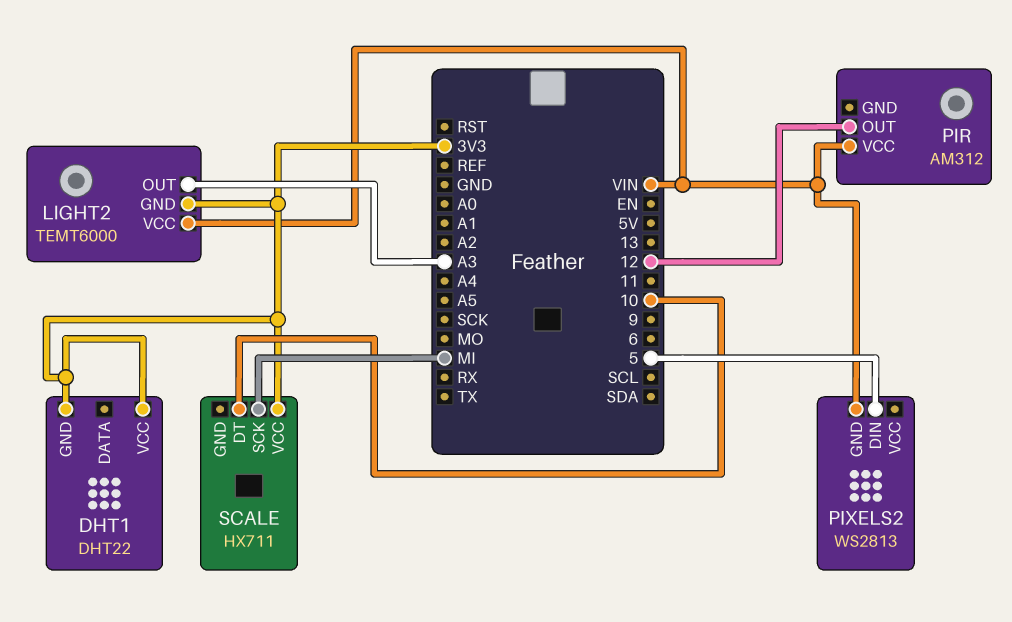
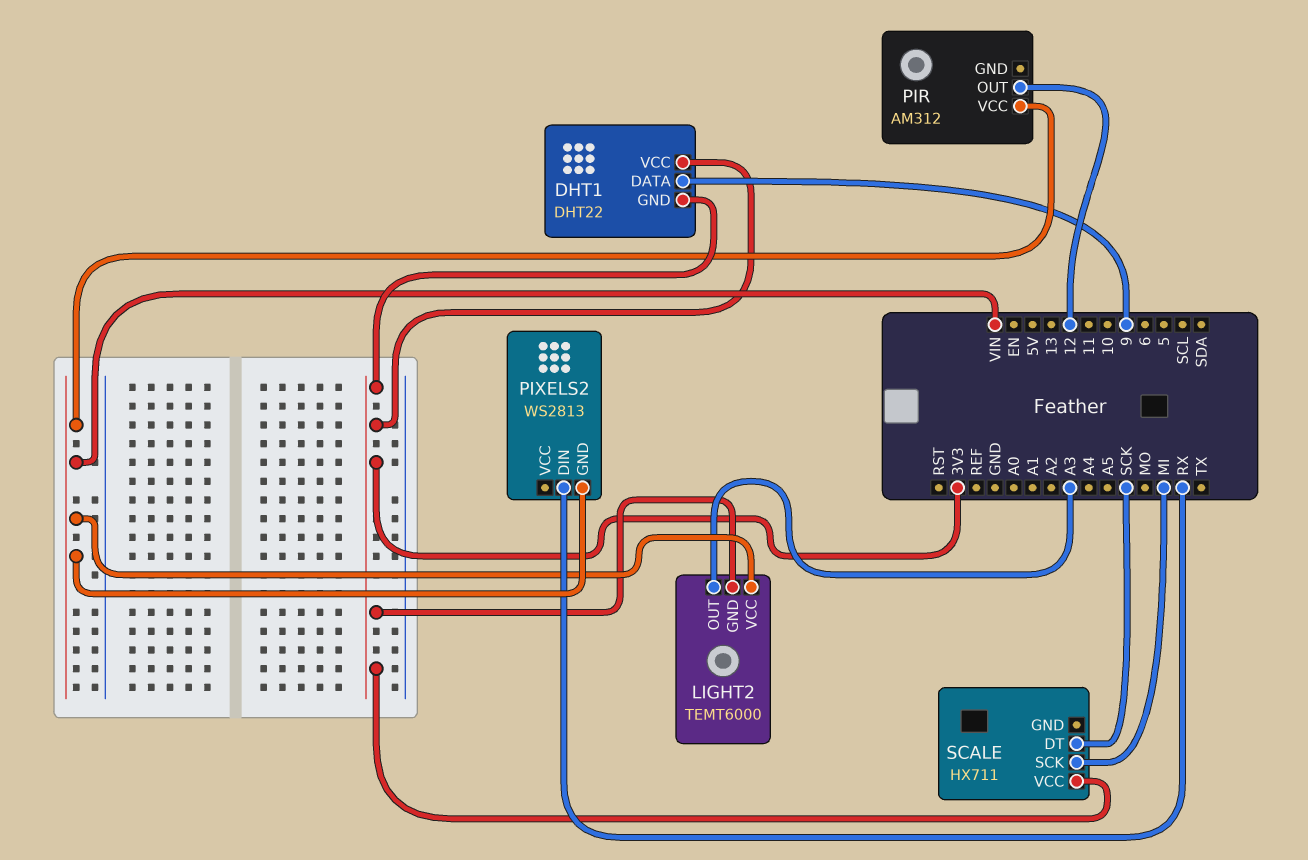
DHT1 pin DATA: none -> 9
PIXELS2 pin DIN: 5 -> RX
SCALE pin DT: 10 -> SCK

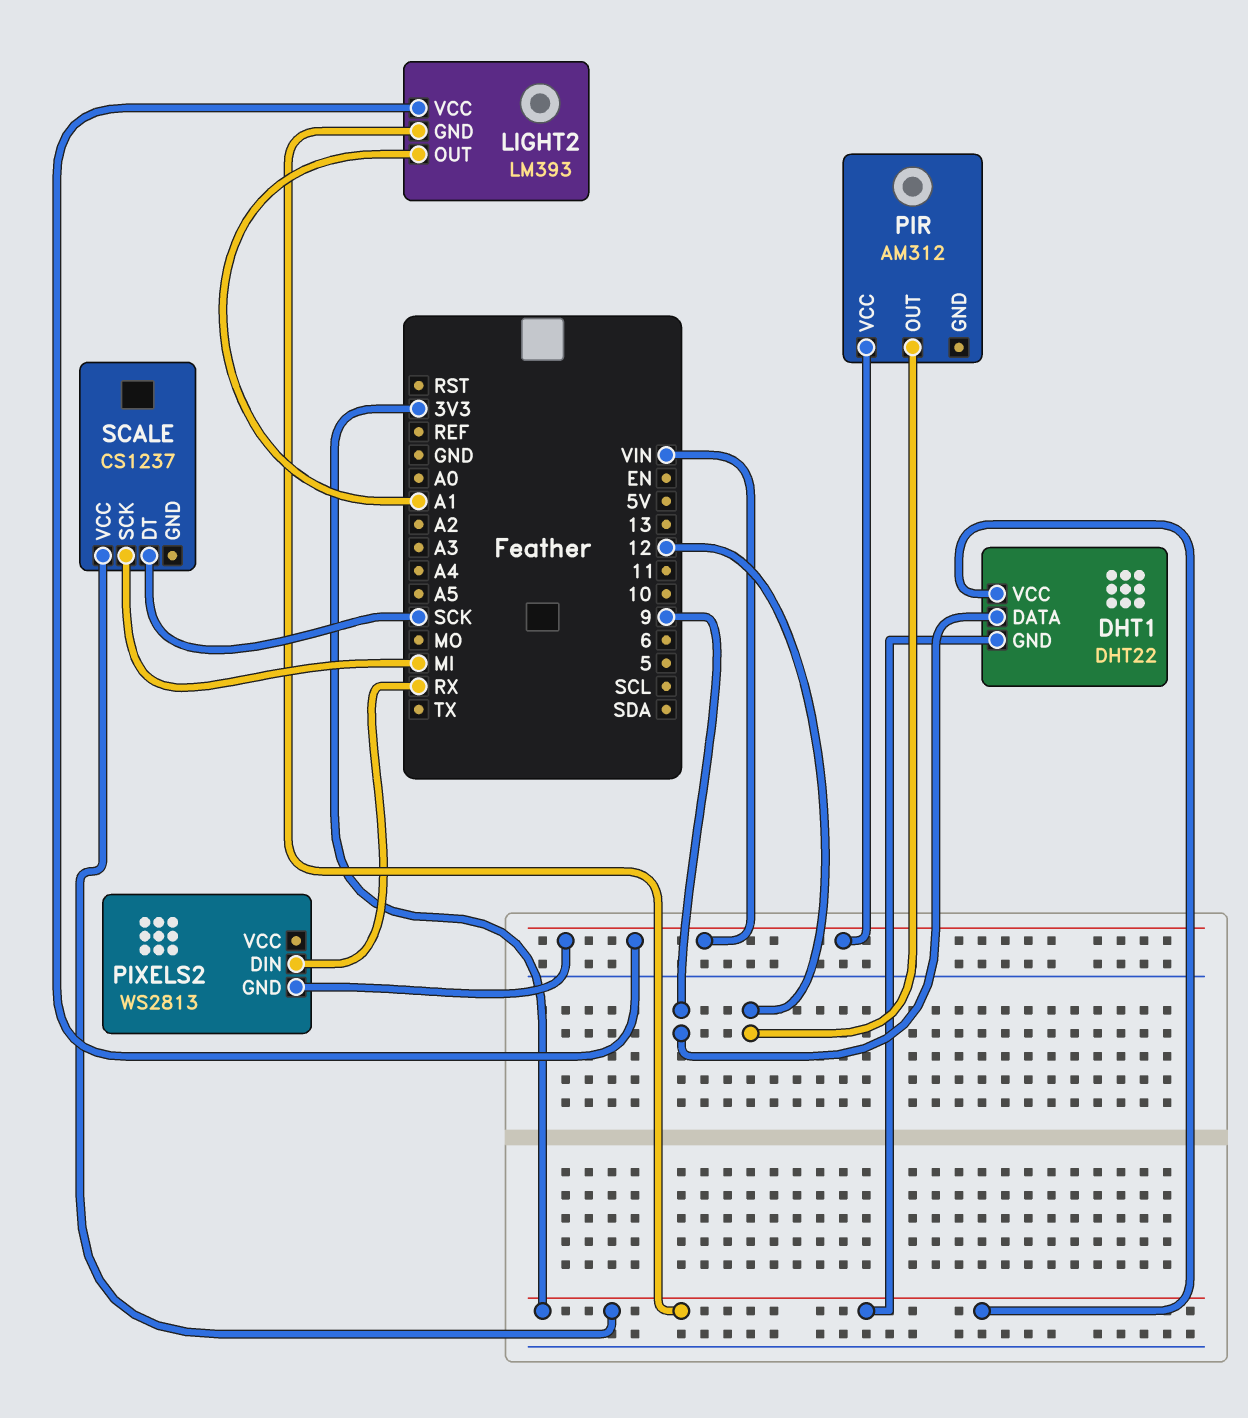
LIGHT2: TEMT6000 -> LM393
LIGHT2 pin OUT: A3 -> A1
SCALE: HX711 -> CS1237

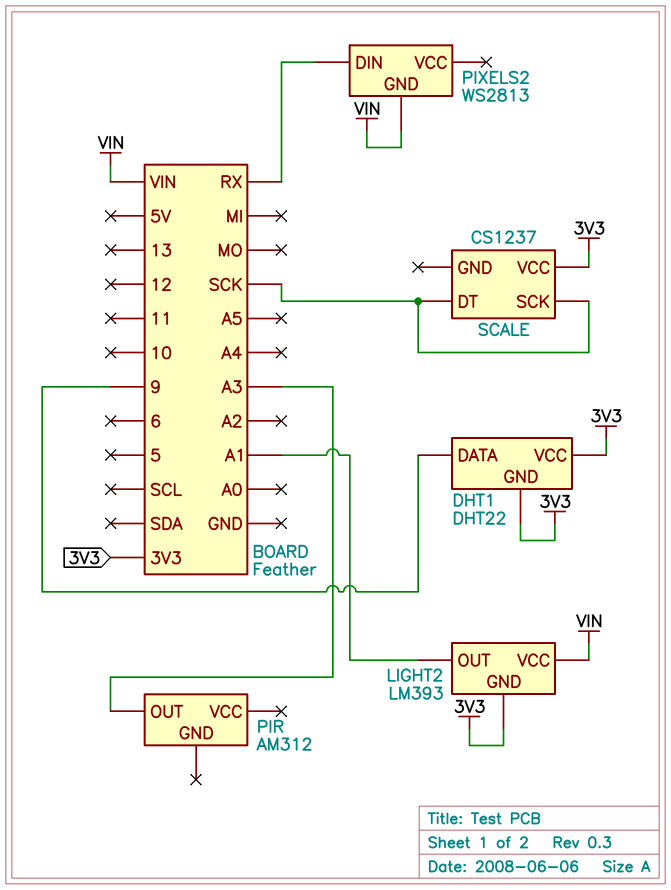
PIR pin OUT: 12 -> A3
PIR pin VCC: VIN -> none
SCALE pin SCK: MI -> SCK

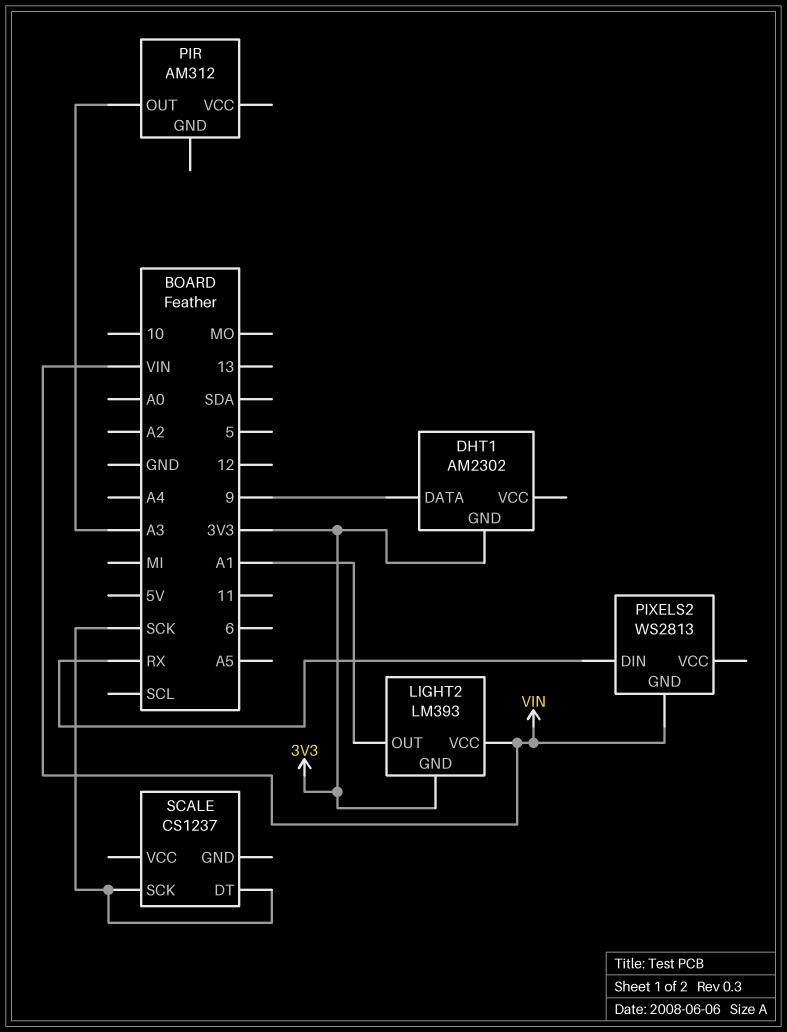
DHT1: DHT22 -> AM2302
DHT1 pin VCC: 3V3 -> none
SCALE pin VCC: 3V3 -> none

